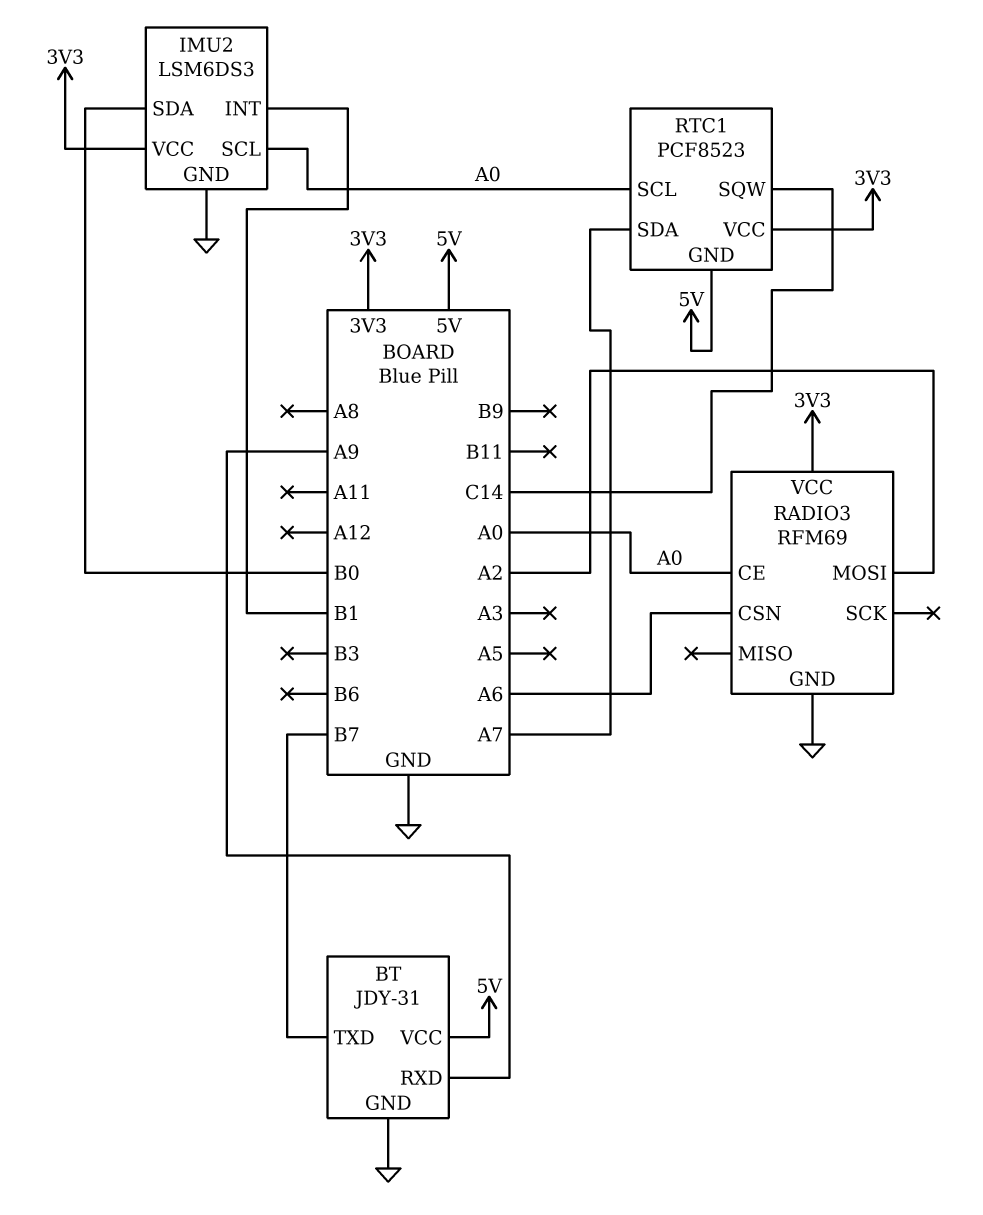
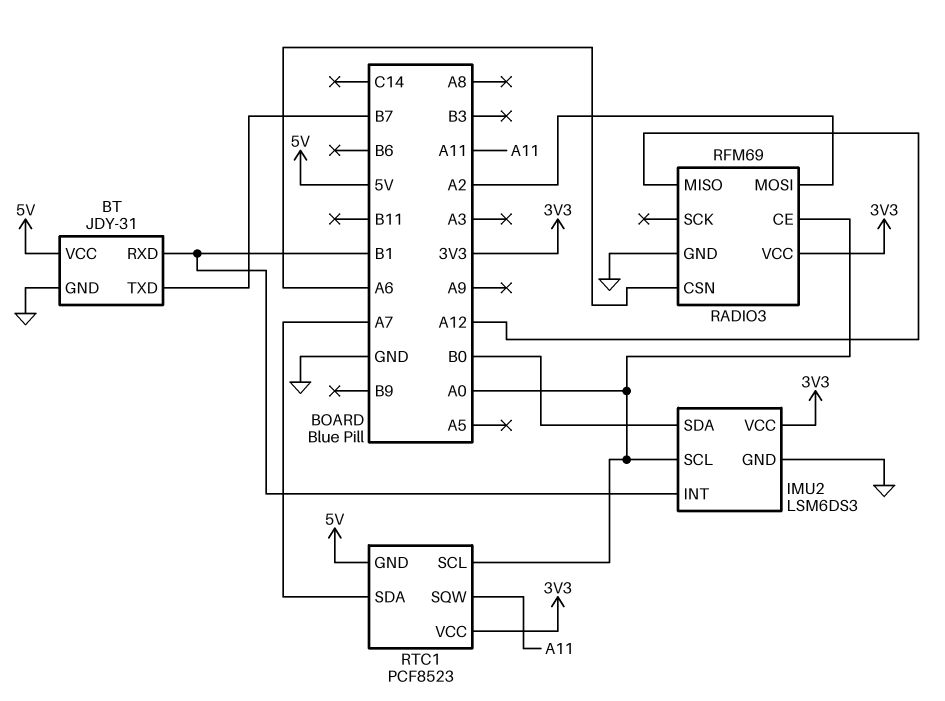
BT pin RXD: A9 -> B1
RADIO3 pin MISO: none -> A12
RTC1 pin SQW: C14 -> A11

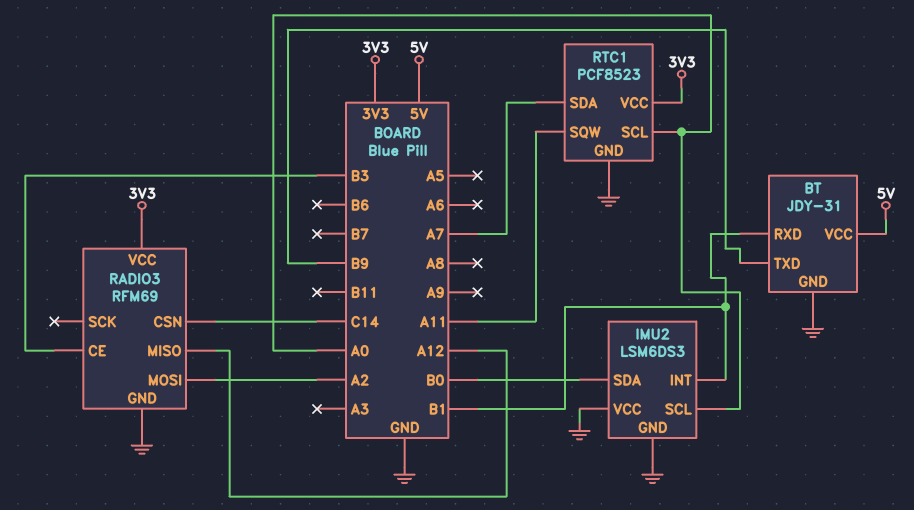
BT pin TXD: B7 -> B9
IMU2 pin VCC: 3V3 -> GND
RADIO3 pin CE: A0 -> B3
RADIO3 pin CSN: A6 -> C14
RTC1 pin GND: 5V -> GND

